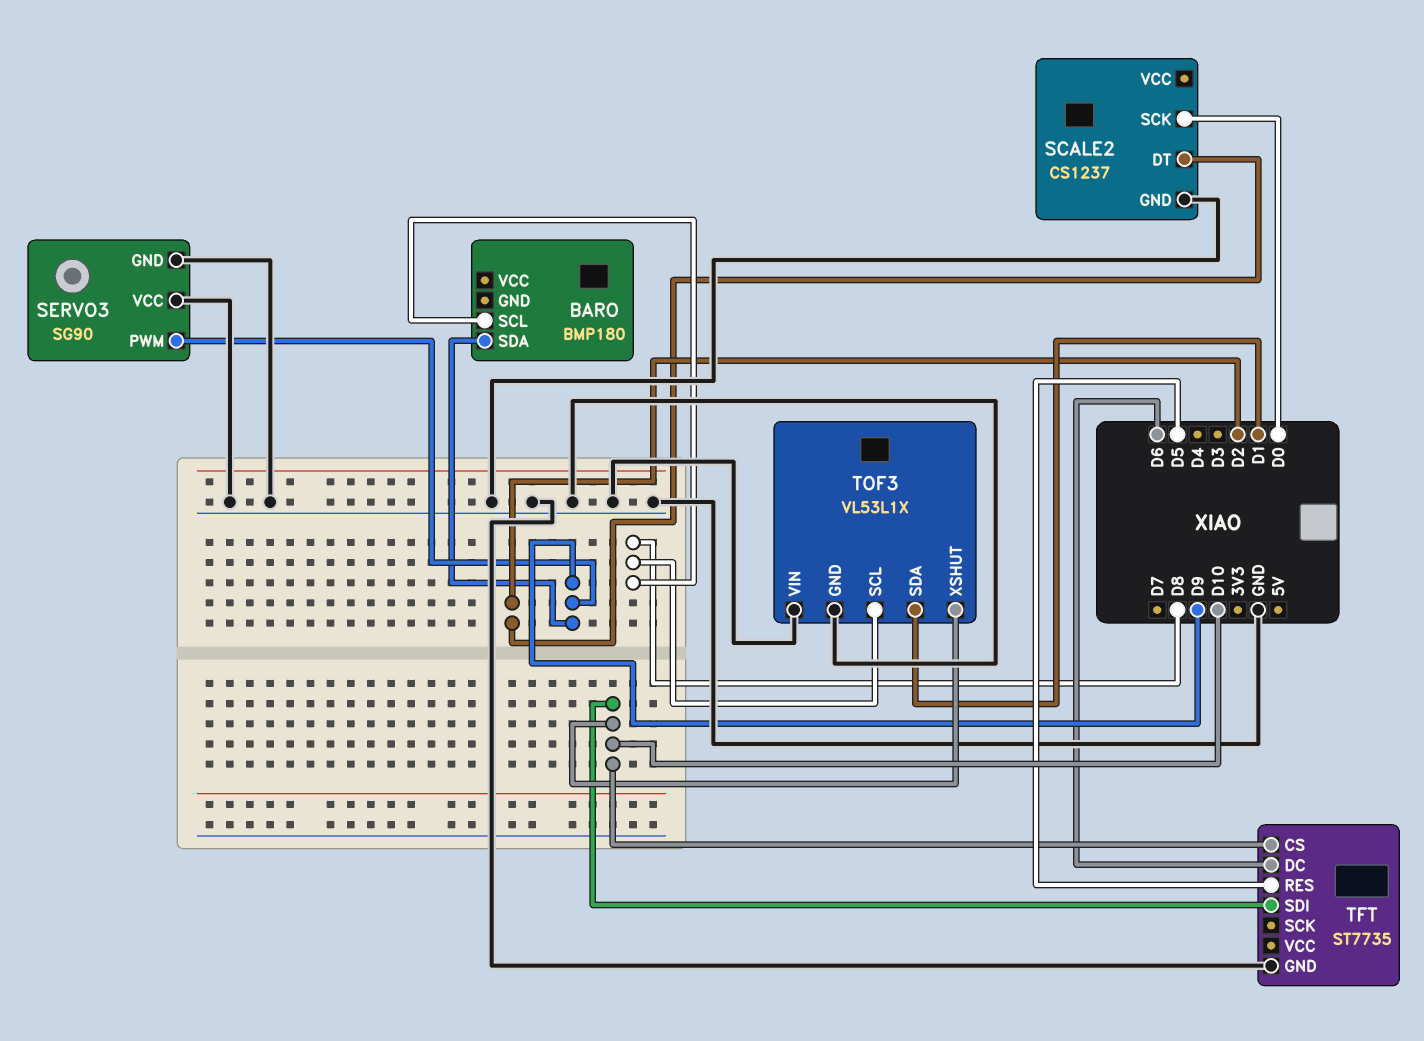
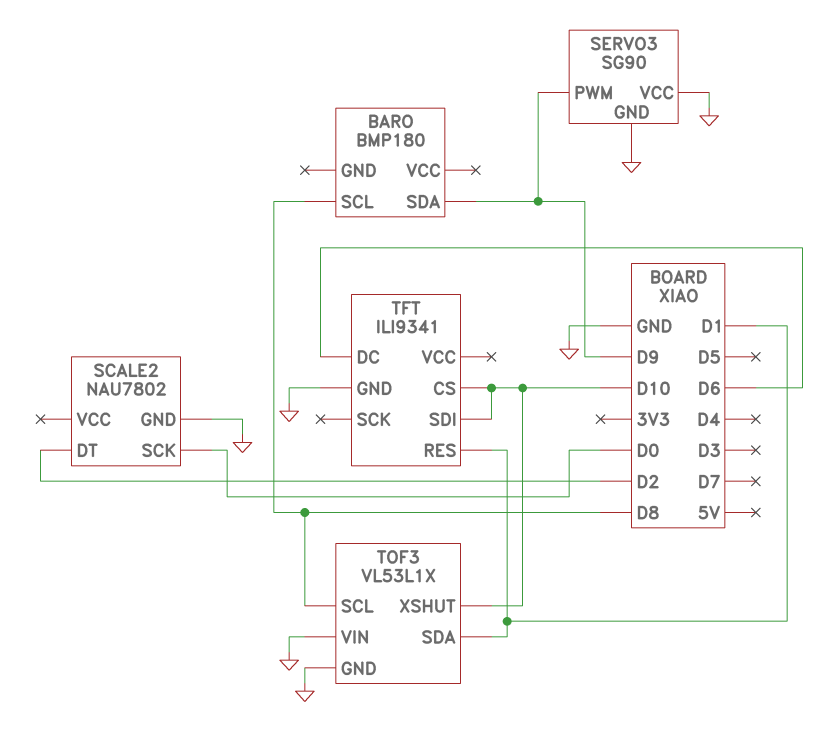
SCALE2: CS1237 -> NAU7802
TFT: ST7735 -> ILI9341
TFT pin RES: D5 -> D1

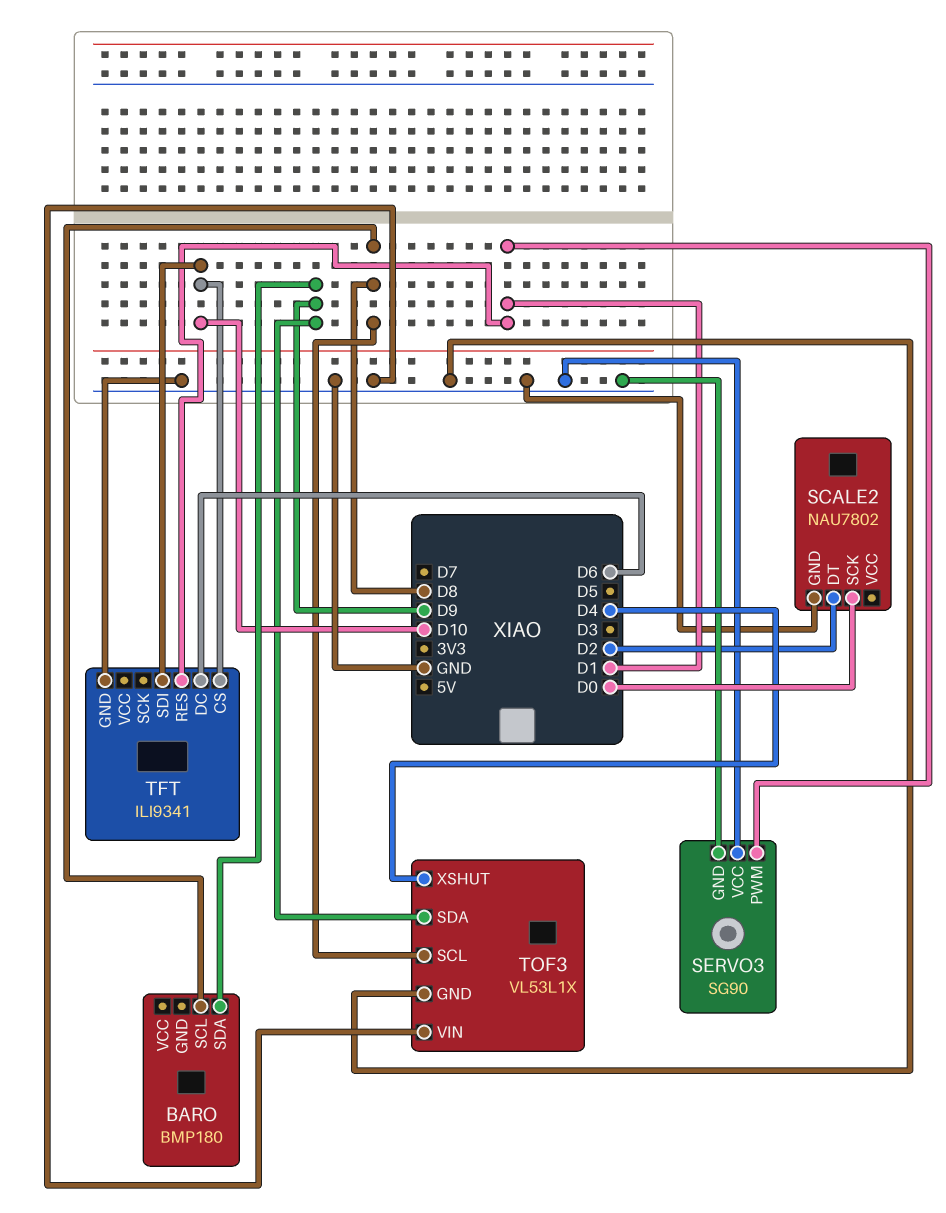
SERVO3 pin PWM: D9 -> D1
TOF3 pin SDA: D1 -> D9
TOF3 pin XSHUT: D10 -> D4

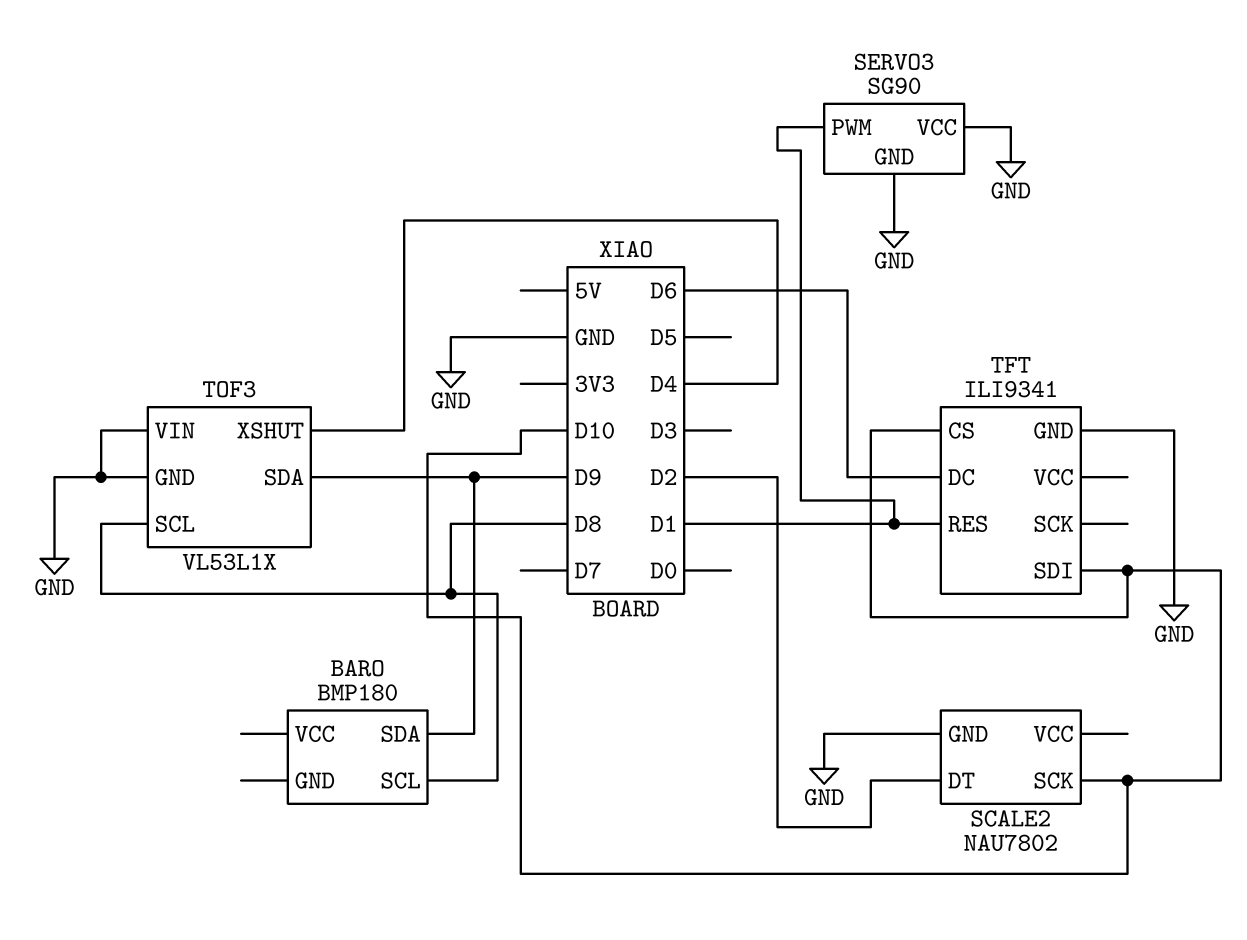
SCALE2 pin SCK: D0 -> D10

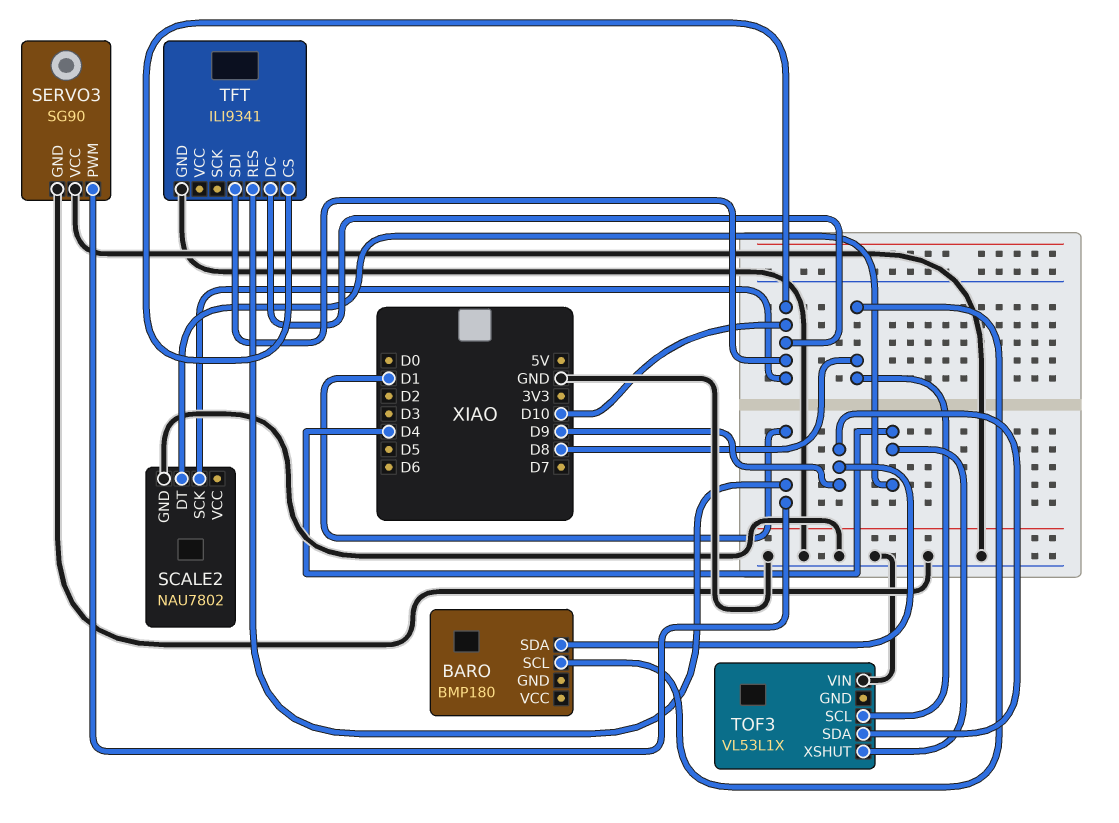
SCALE2 pin DT: D2 -> D4
TFT pin DC: D6 -> D10
TOF3 pin GND: GND -> none

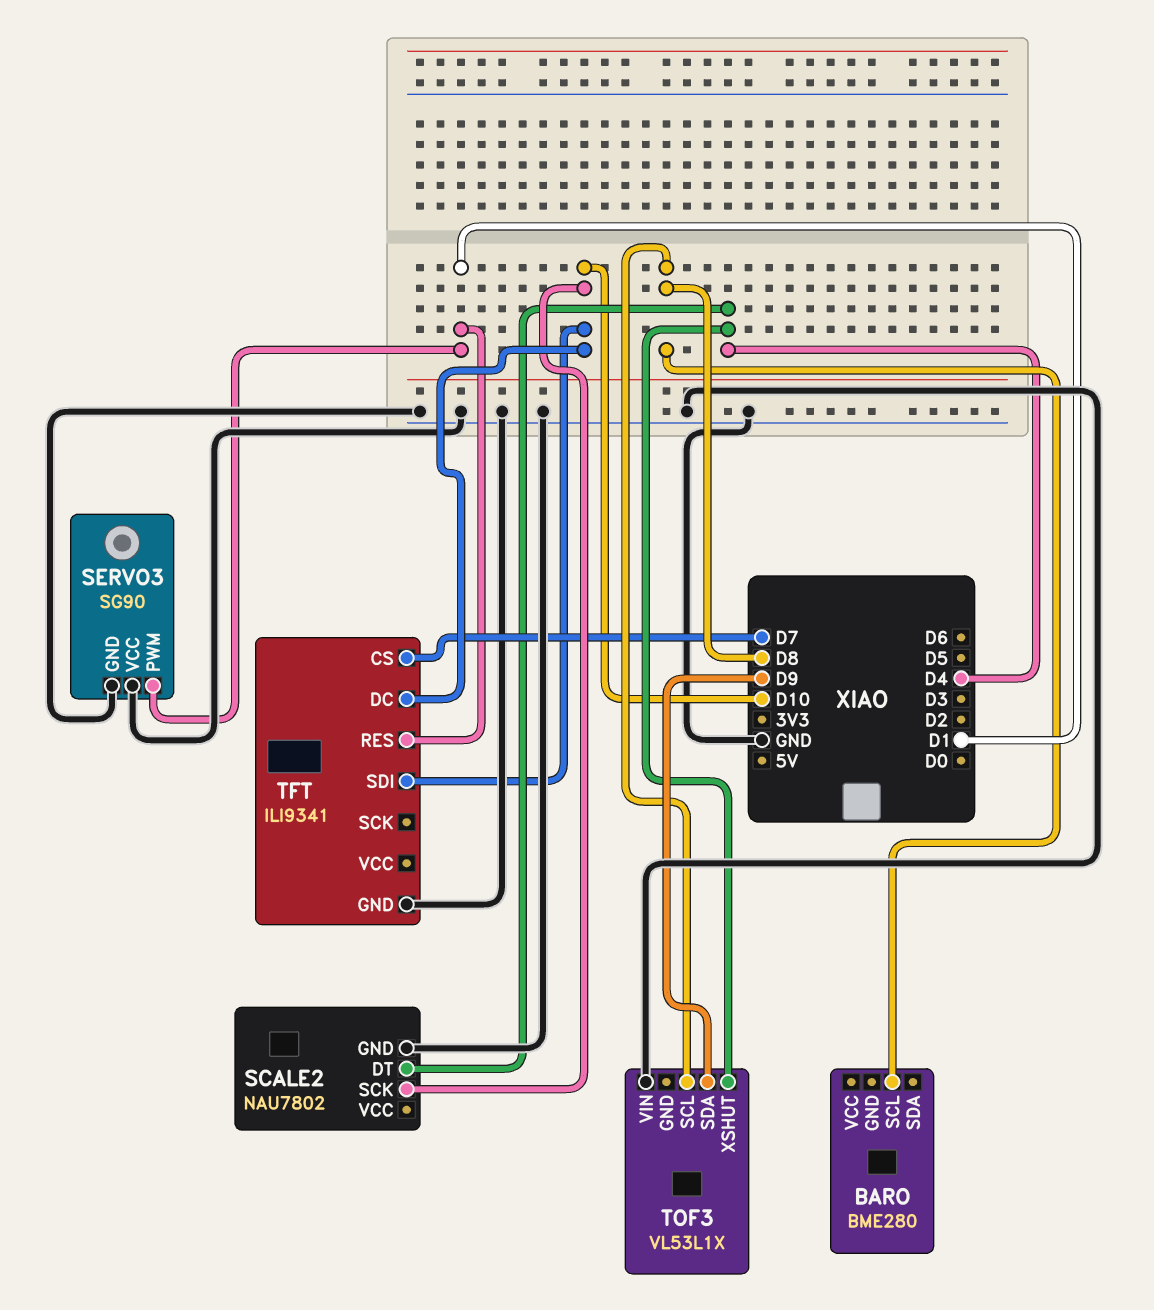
BARO: BMP180 -> BME280
BARO pin SDA: D9 -> none
TFT pin CS: D10 -> D7

